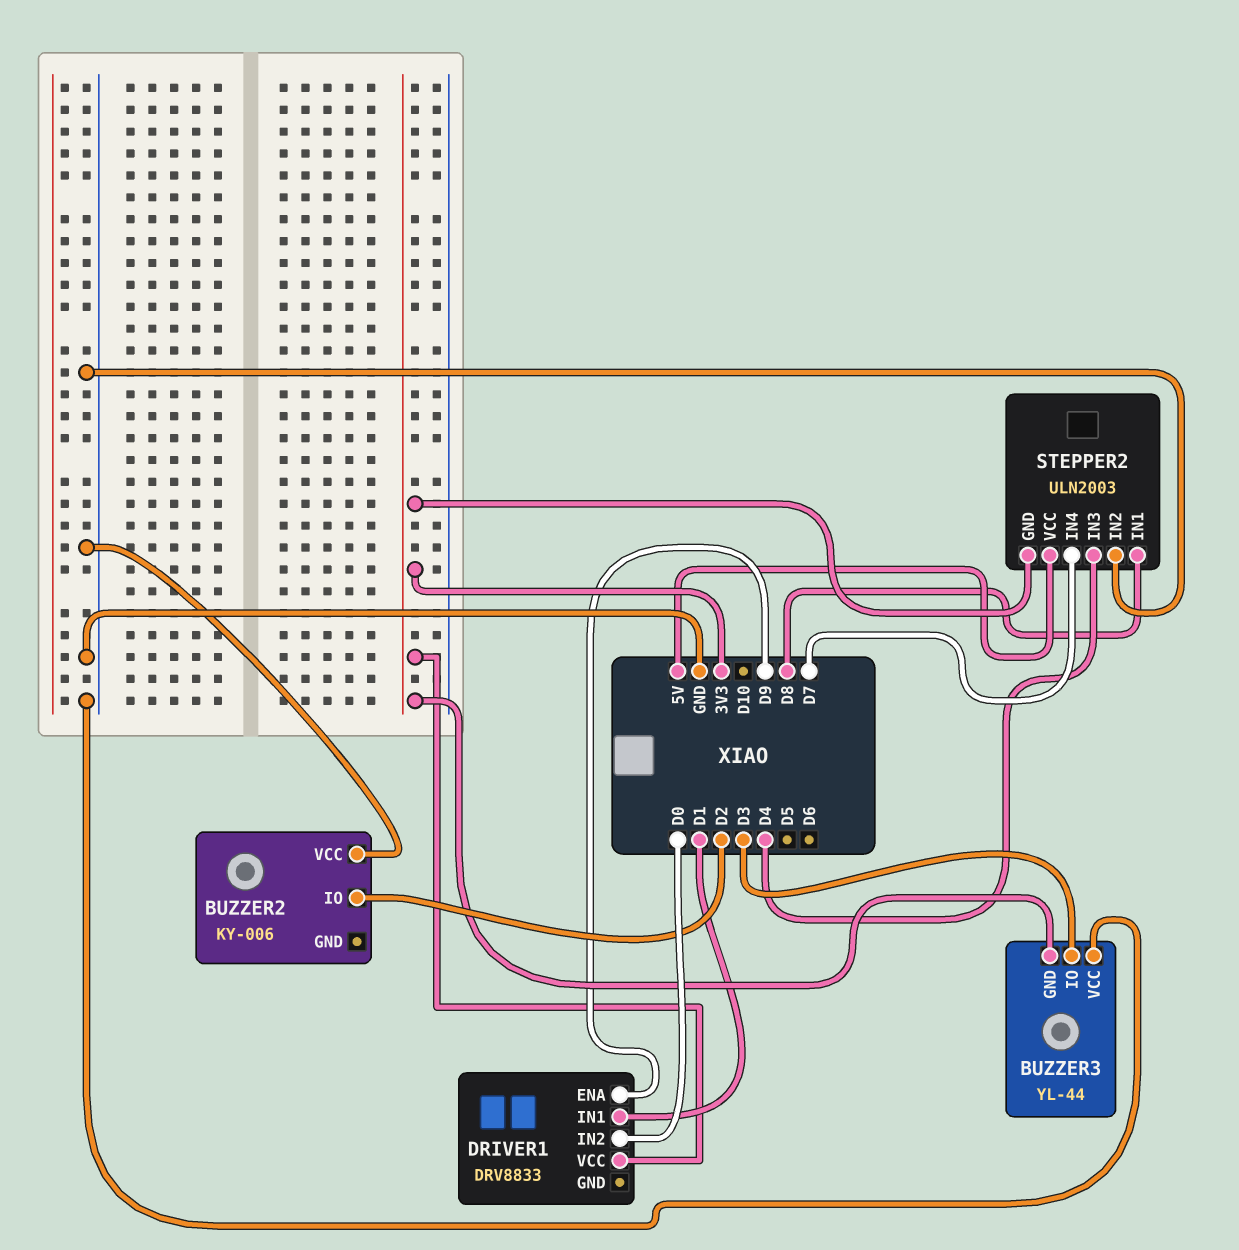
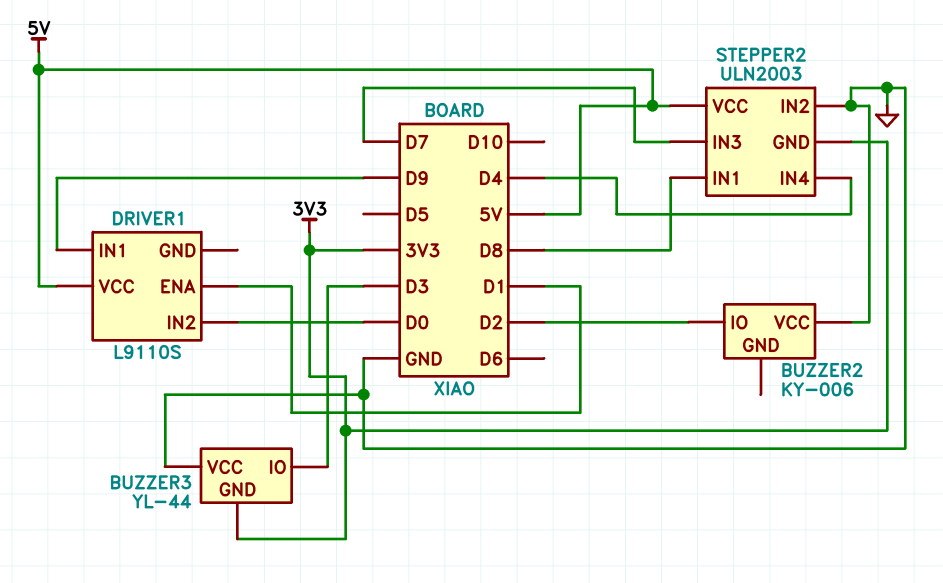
DRIVER1: DRV8833 -> L9110S
DRIVER1 pin ENA: D9 -> D1
DRIVER1 pin IN1: D1 -> D9
DRIVER1 pin VCC: 3V3 -> 5V
STEPPER2 pin IN3: D4 -> D7
STEPPER2 pin IN4: D7 -> D4

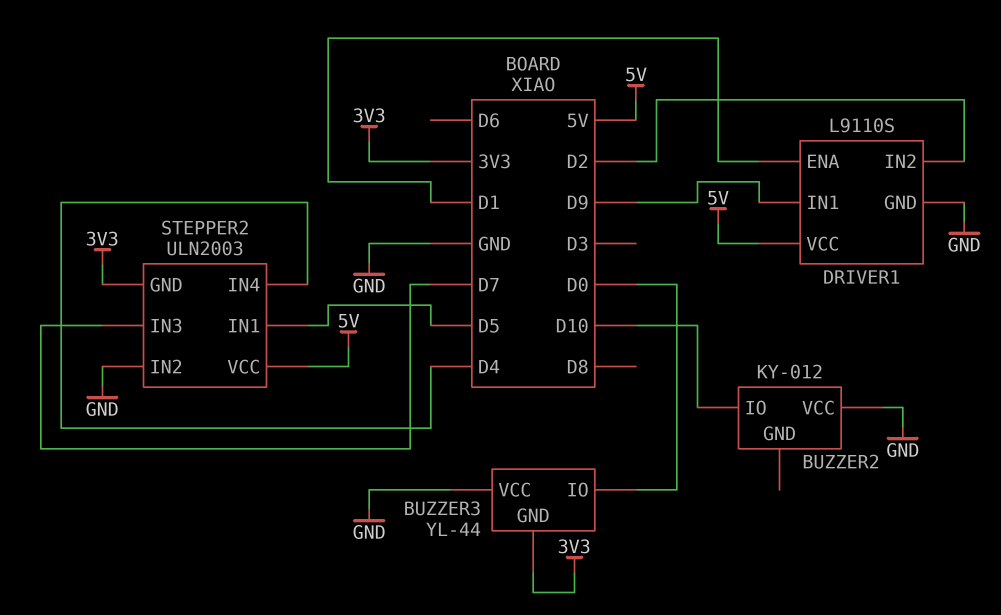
BUZZER2: KY-006 -> KY-012
BUZZER2 pin IO: D2 -> D10
BUZZER3 pin IO: D3 -> D0
DRIVER1 pin GND: none -> GND
DRIVER1 pin IN2: D0 -> D2
STEPPER2 pin IN1: D8 -> D5

